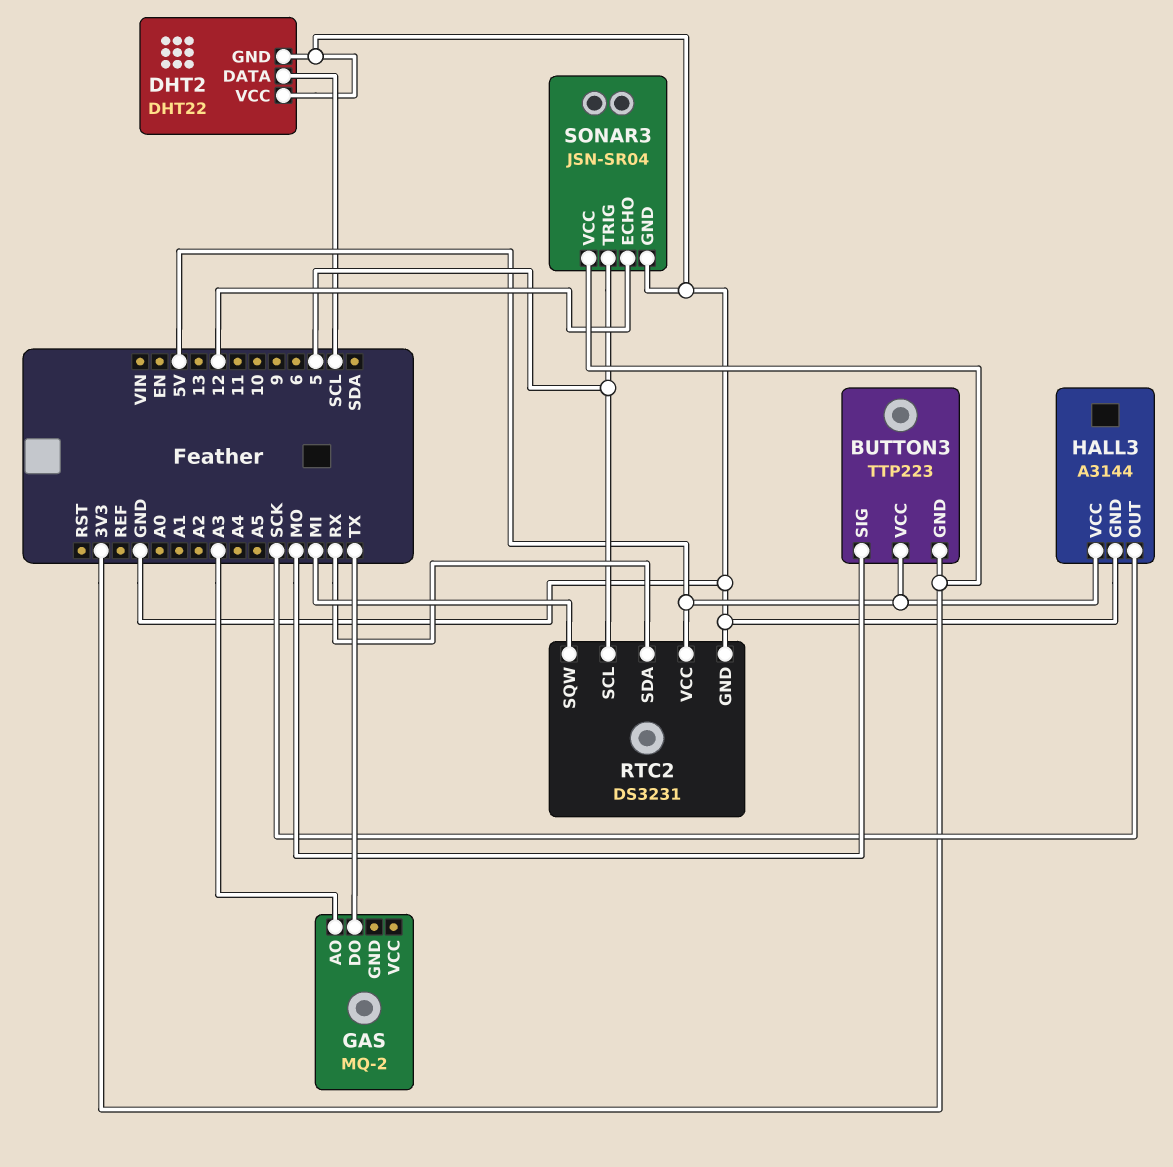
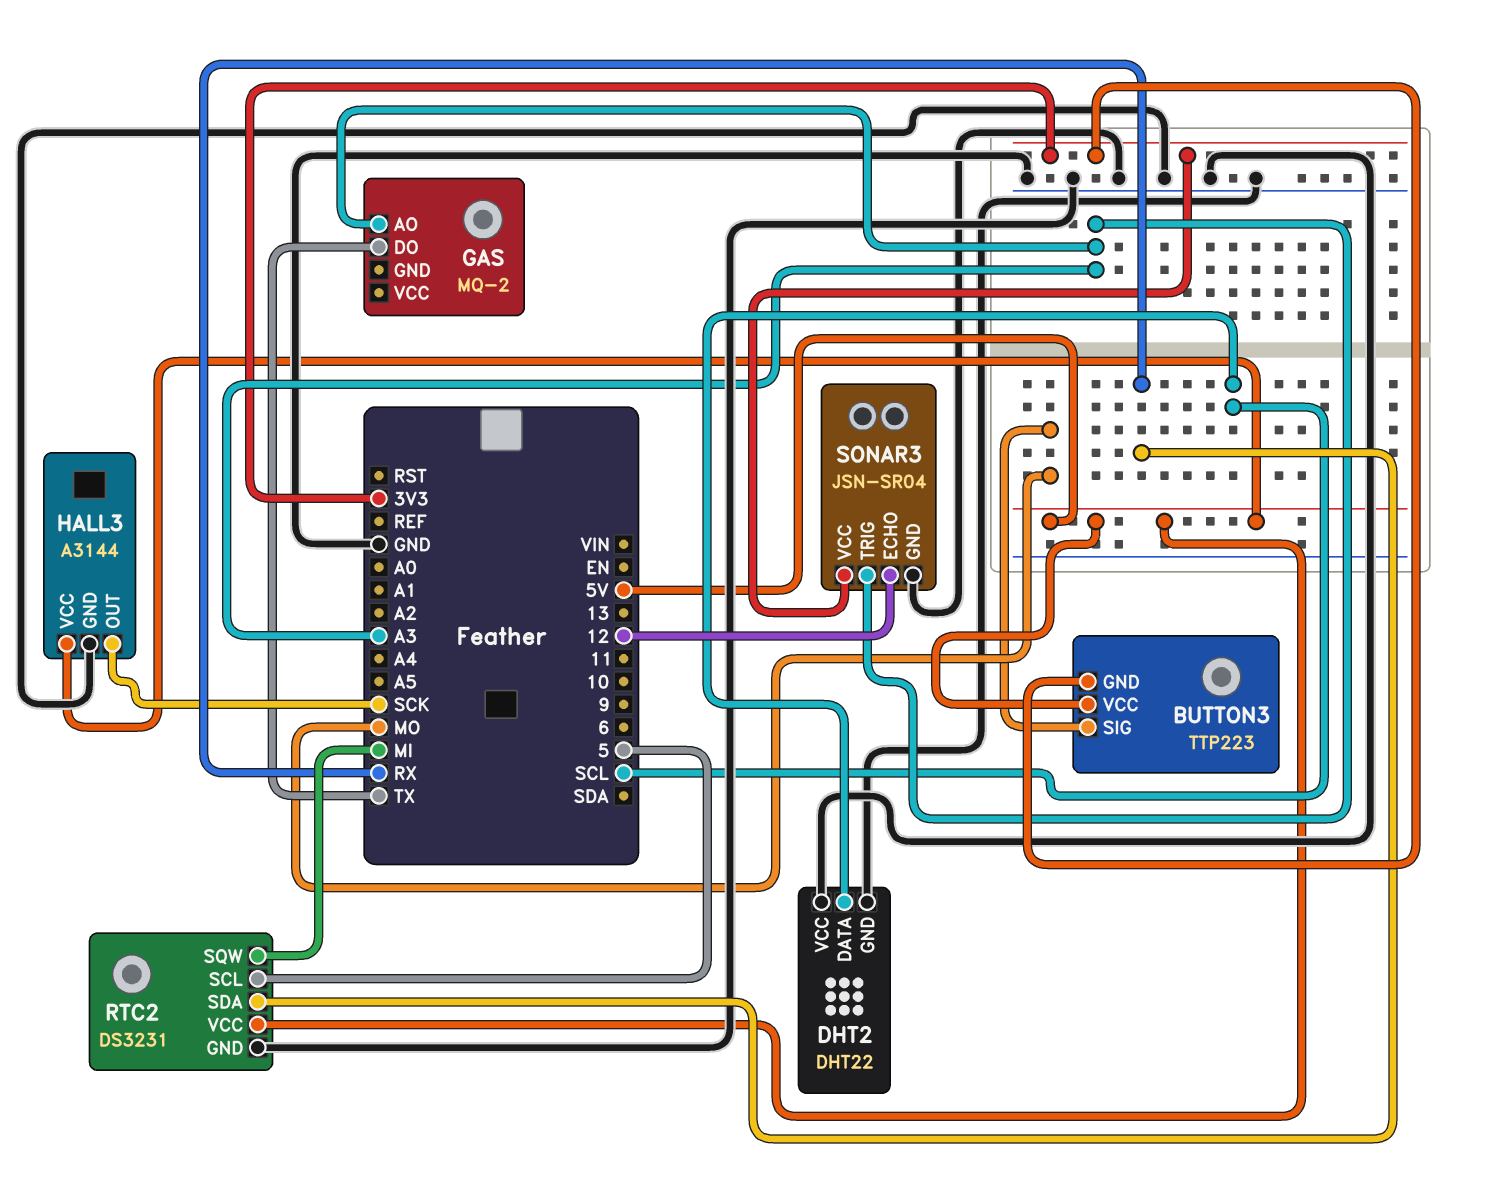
SONAR3 pin TRIG: 5 -> A3

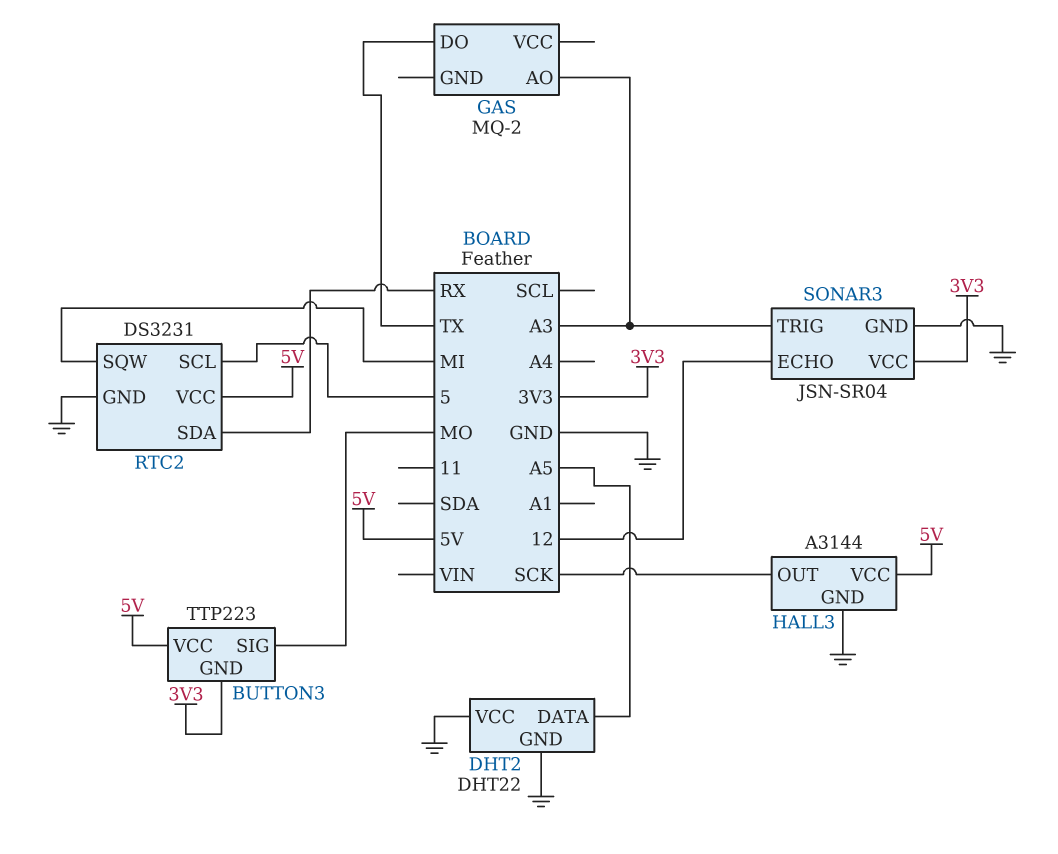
DHT2 pin DATA: SCL -> A5

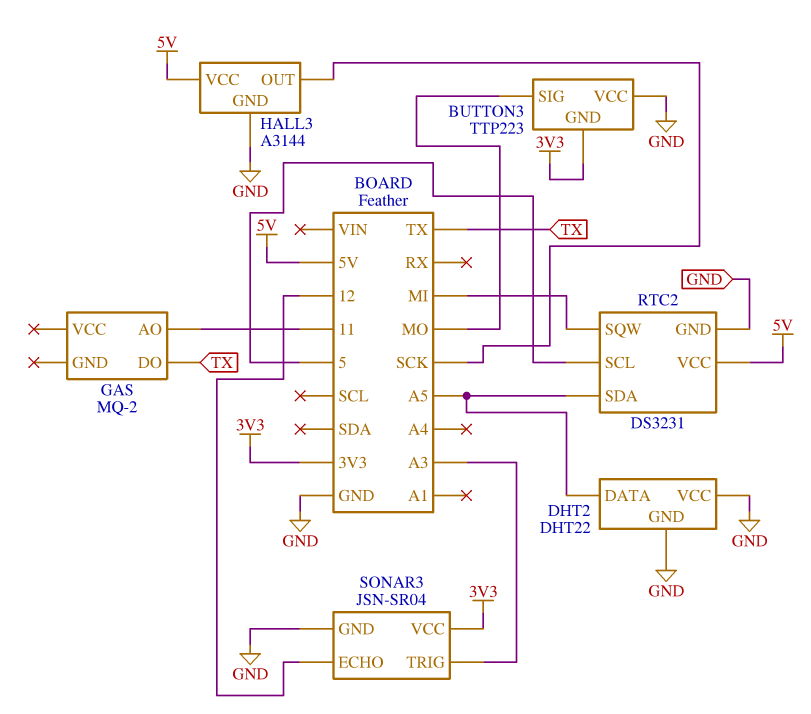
BUTTON3 pin VCC: 5V -> GND
GAS pin AO: A3 -> 11
RTC2 pin SDA: RX -> A5

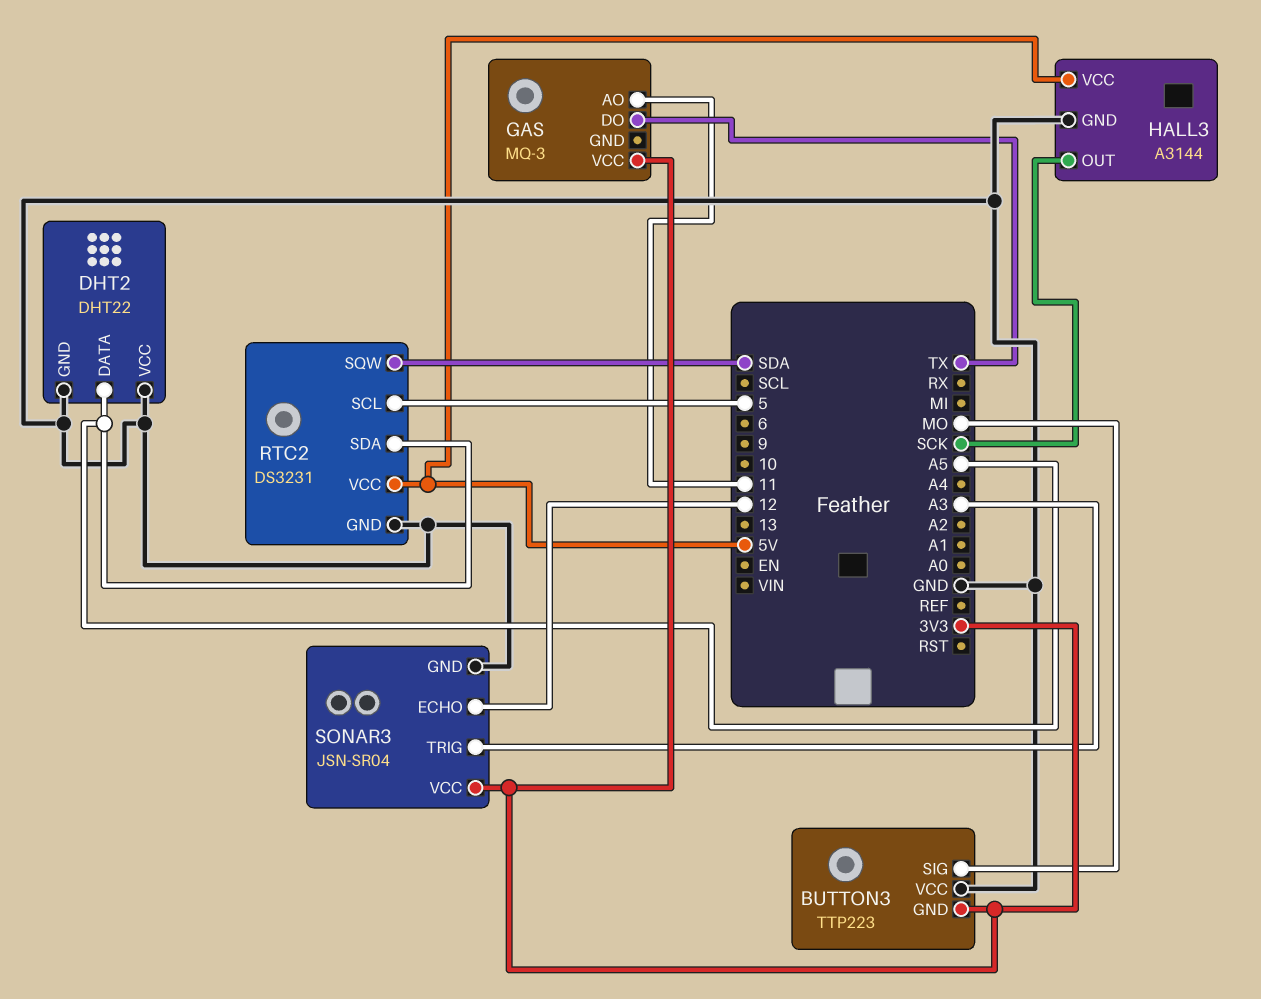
GAS: MQ-2 -> MQ-3
GAS pin VCC: none -> 3V3
RTC2 pin SQW: MI -> SDA

